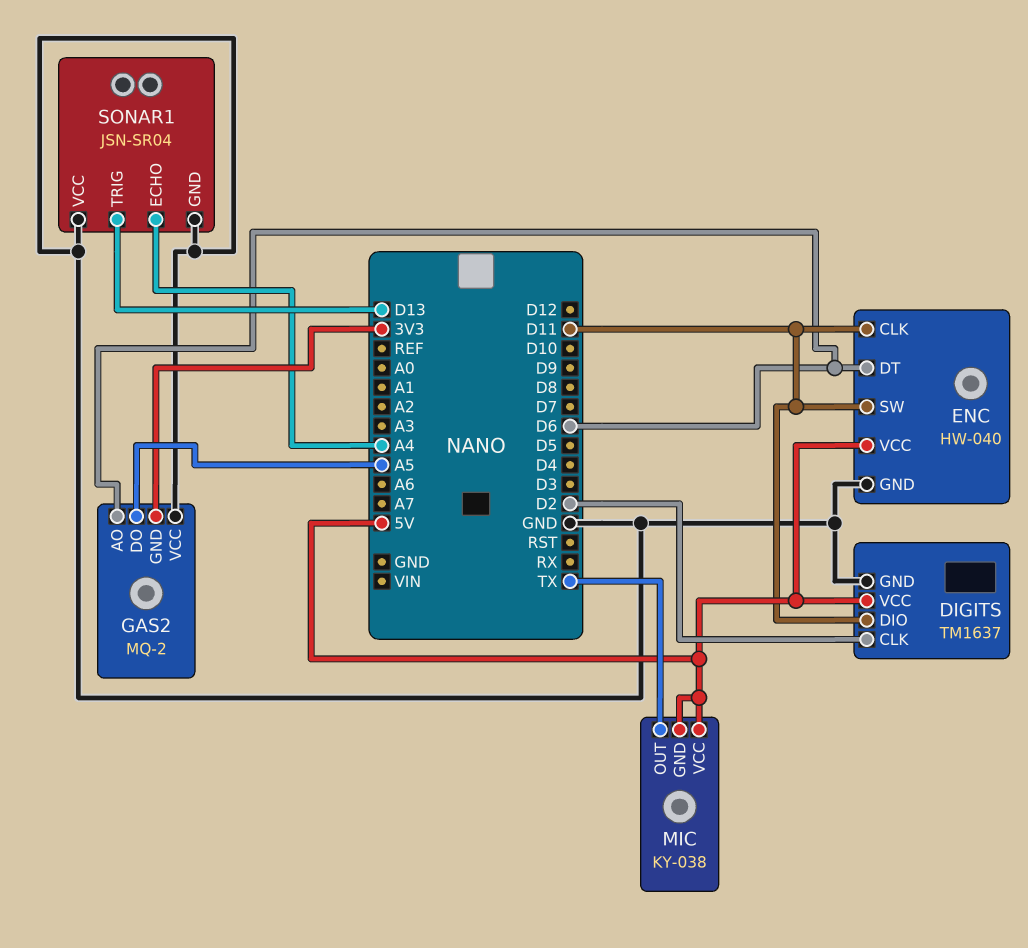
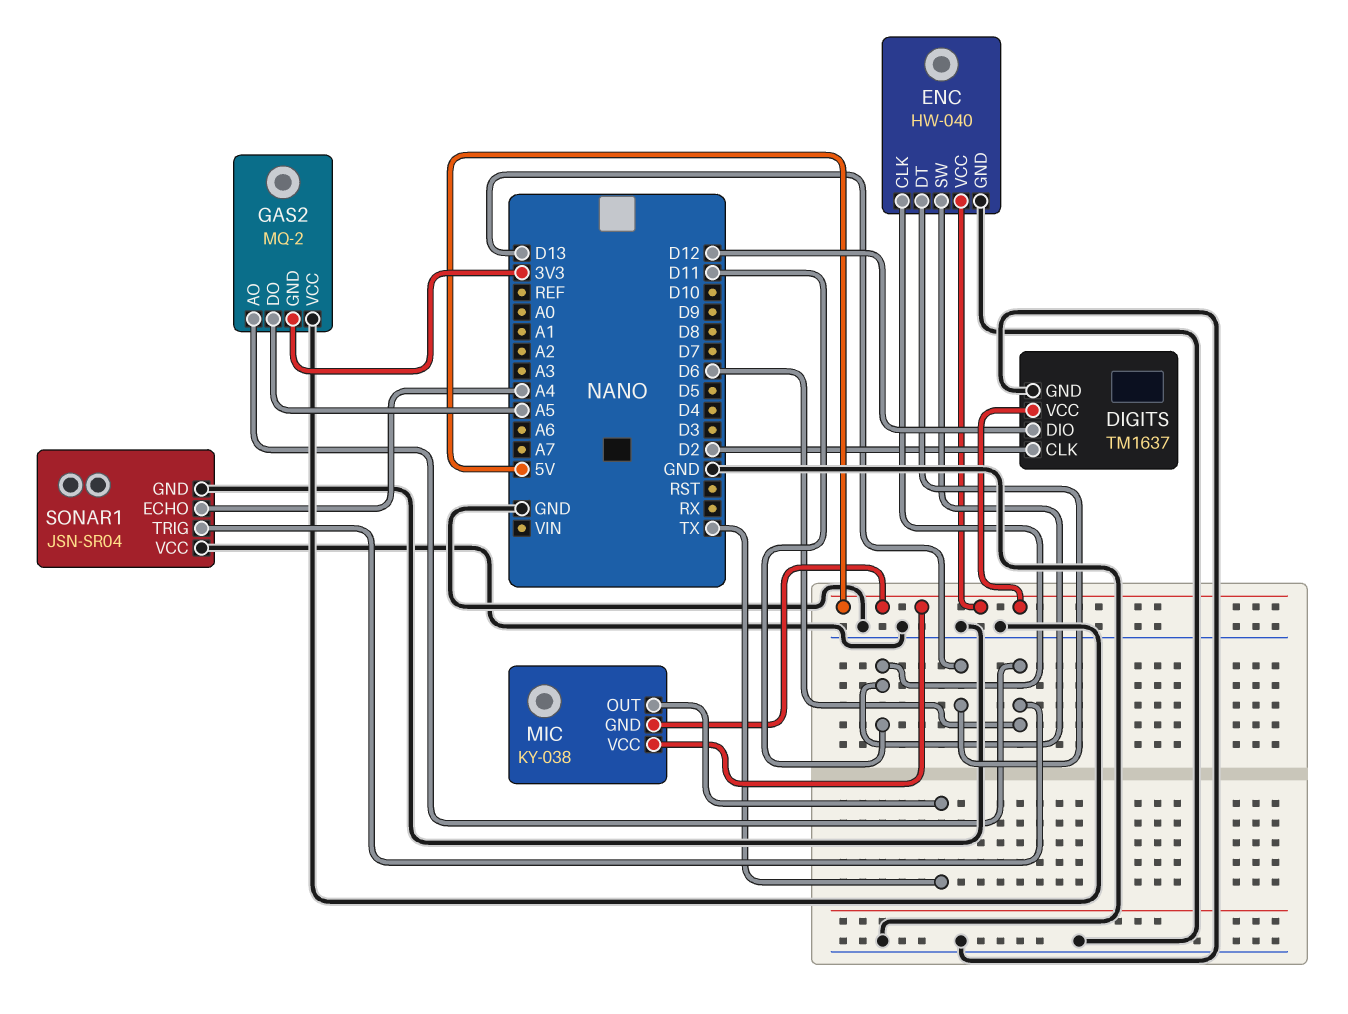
DIGITS pin DIO: D11 -> D12
ENC pin DT: D6 -> D13
SONAR1 pin TRIG: D13 -> D6

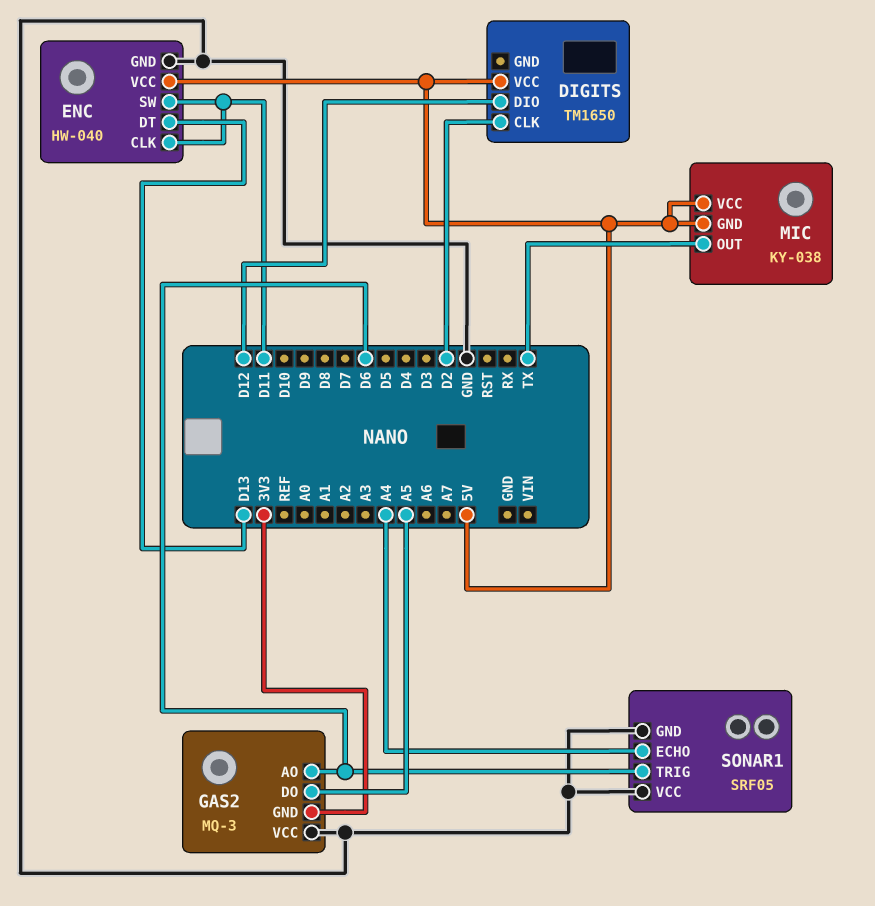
DIGITS: TM1637 -> TM1650
DIGITS pin GND: GND -> none
GAS2: MQ-2 -> MQ-3
SONAR1: JSN-SR04 -> SRF05

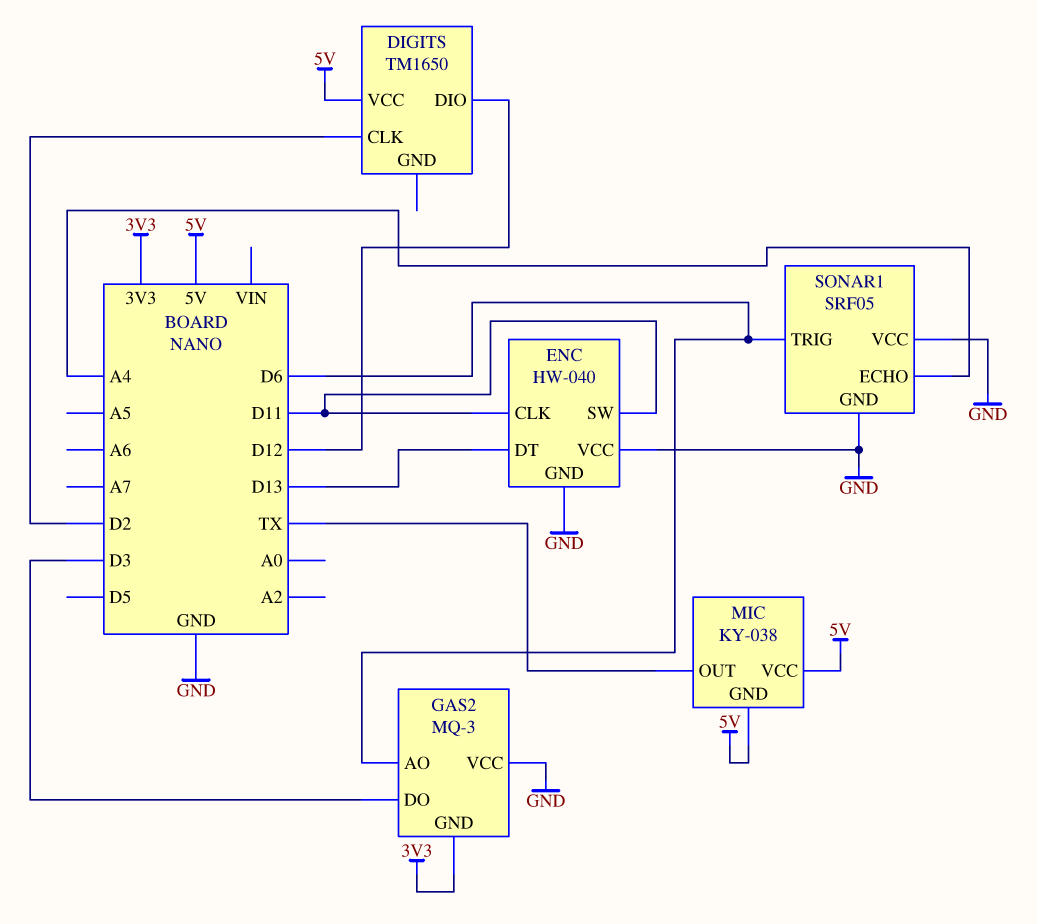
ENC pin VCC: 5V -> GND
GAS2 pin DO: A5 -> D3

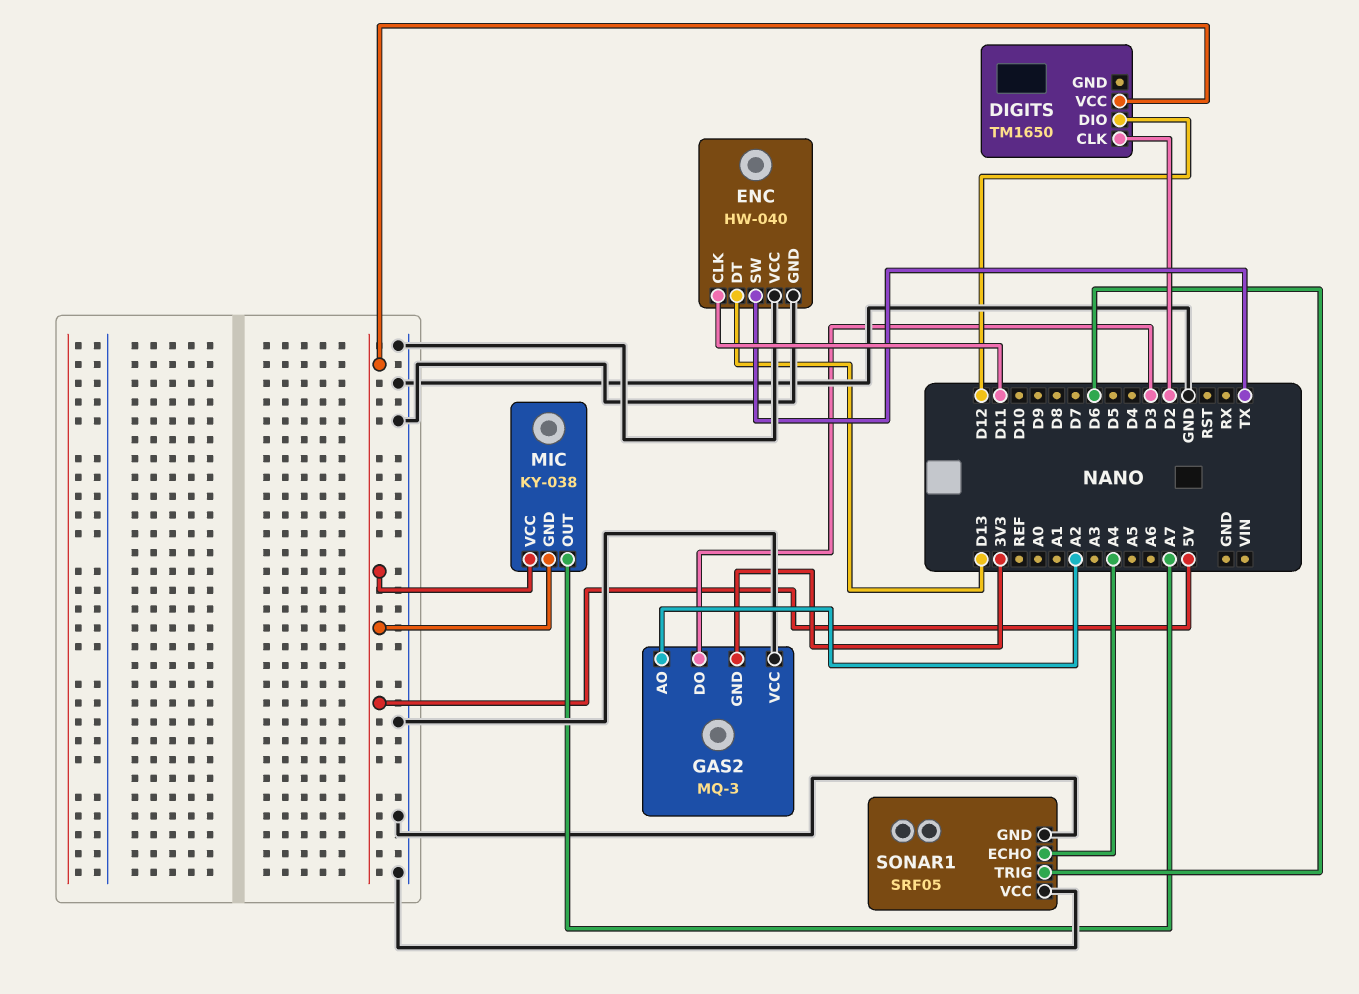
ENC pin SW: D11 -> TX
GAS2 pin AO: D6 -> A2
MIC pin OUT: TX -> A7

